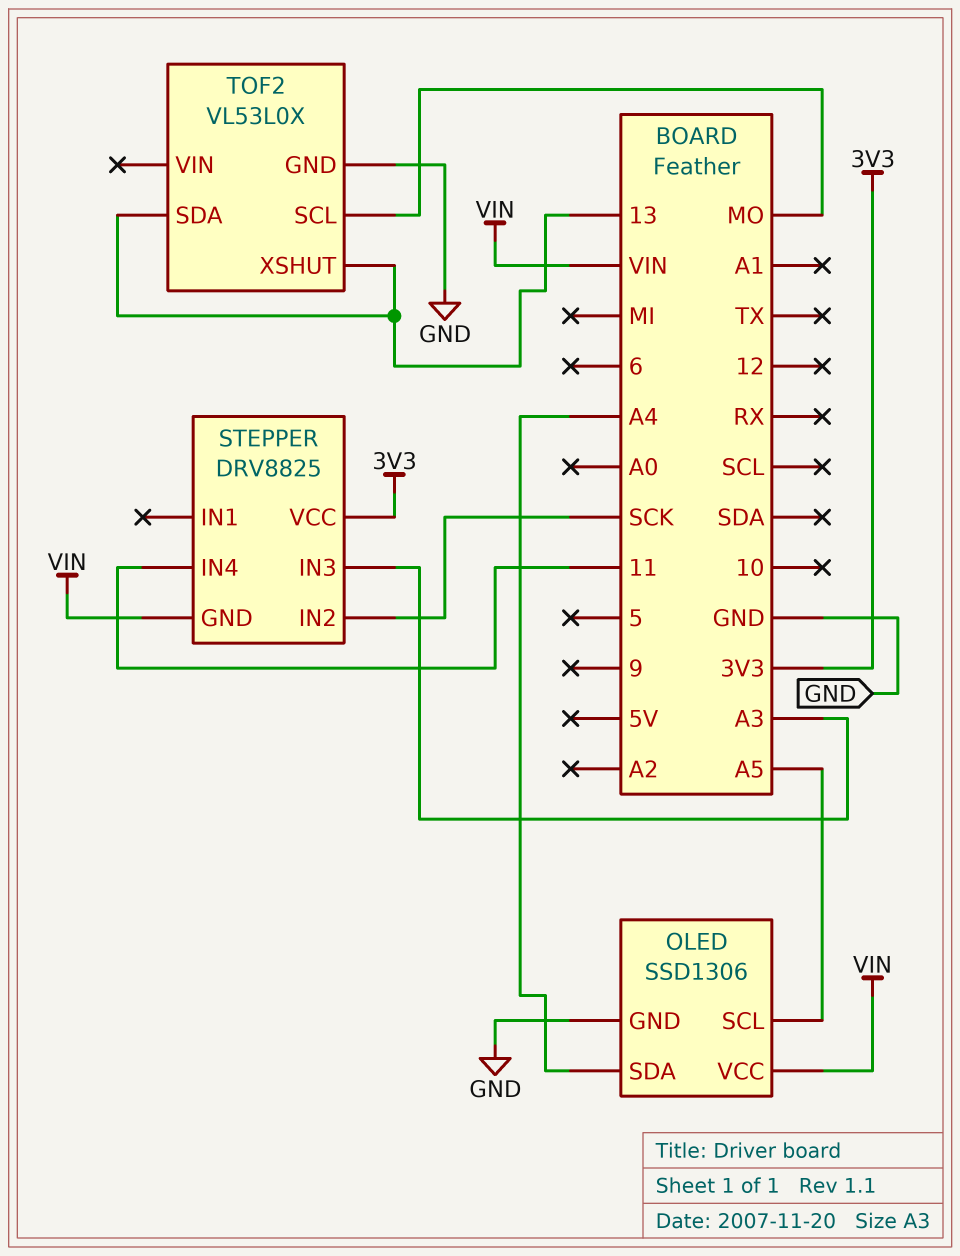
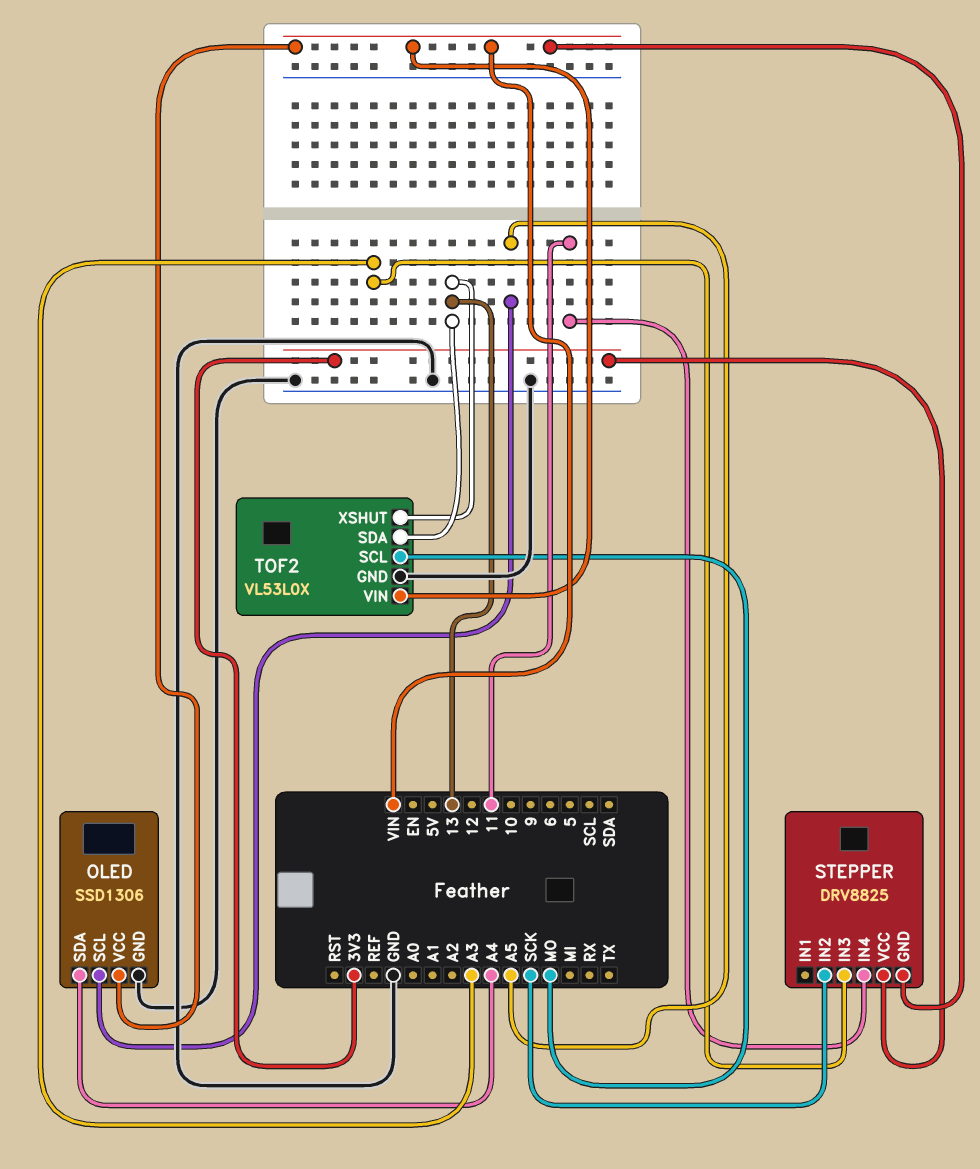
TOF2 pin VIN: none -> VIN

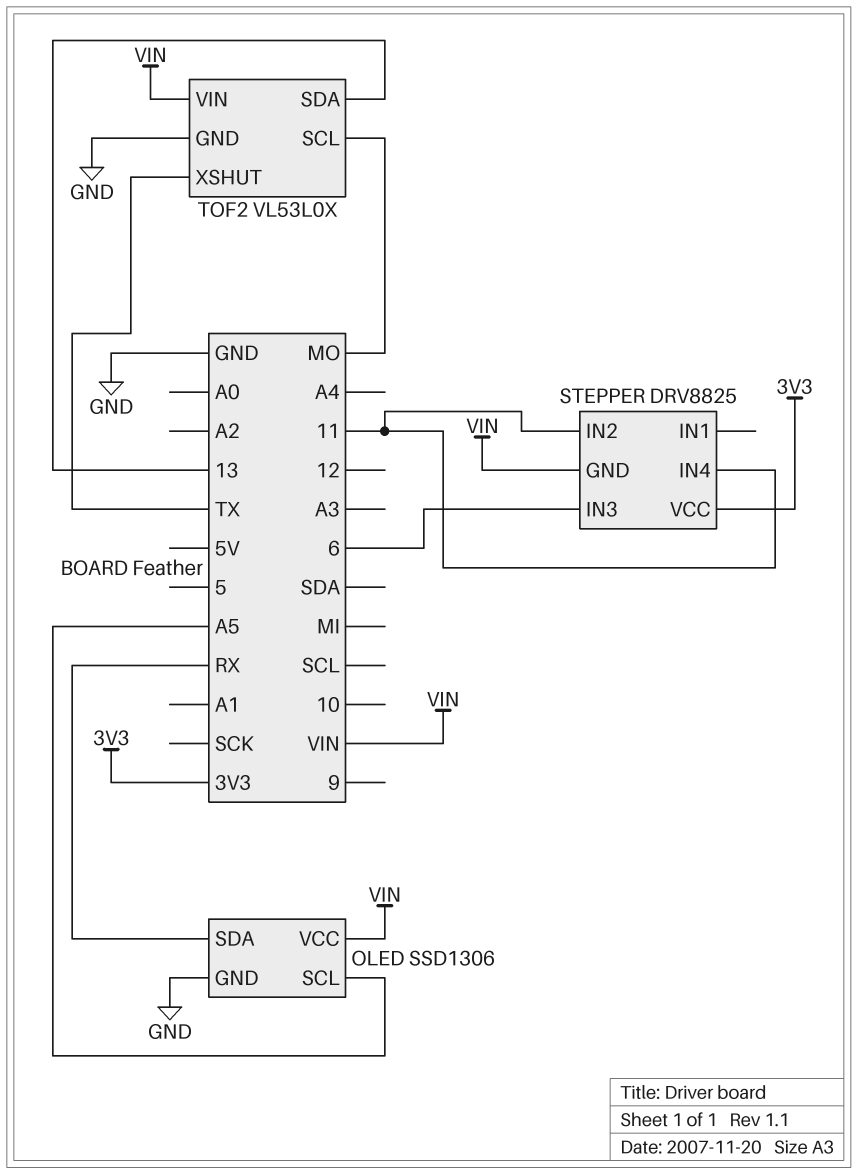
OLED pin SDA: A4 -> RX
STEPPER pin IN2: SCK -> 11
STEPPER pin IN3: A3 -> 6
TOF2 pin XSHUT: 13 -> TX

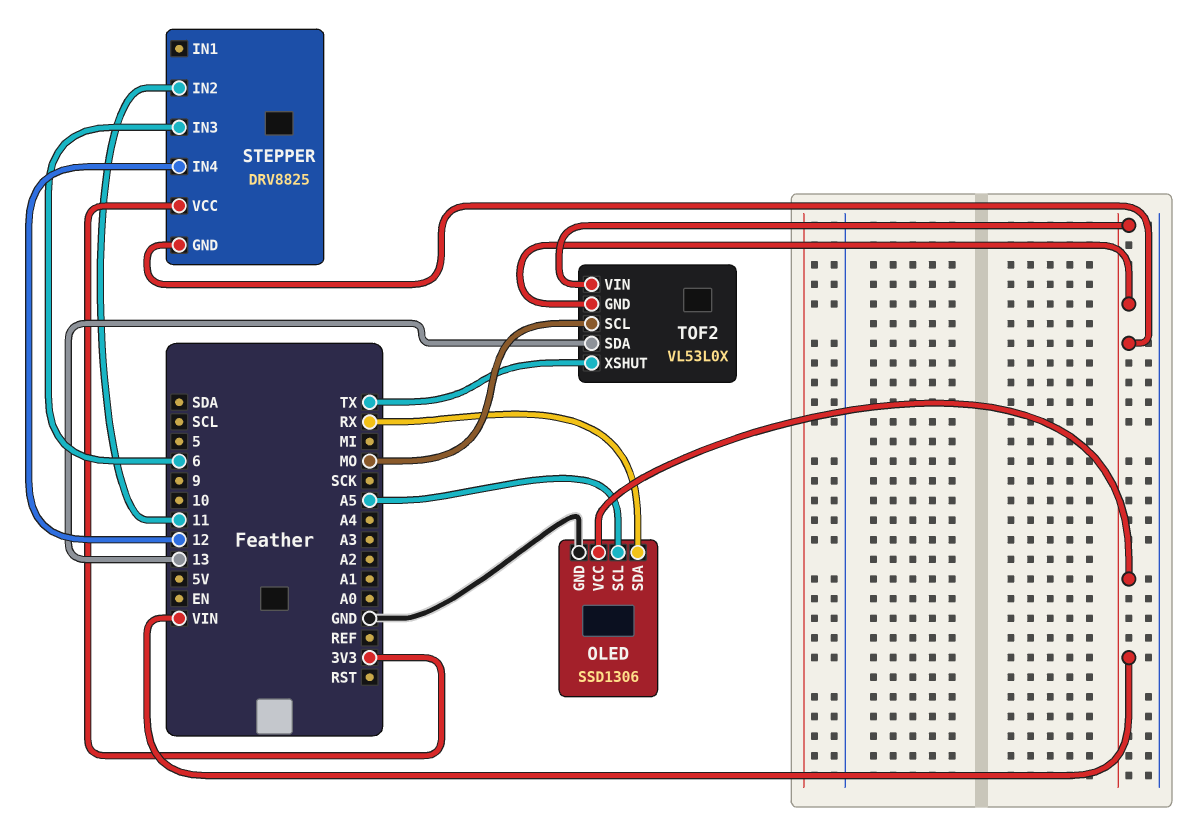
STEPPER pin IN4: 11 -> 12
TOF2 pin GND: GND -> VIN

